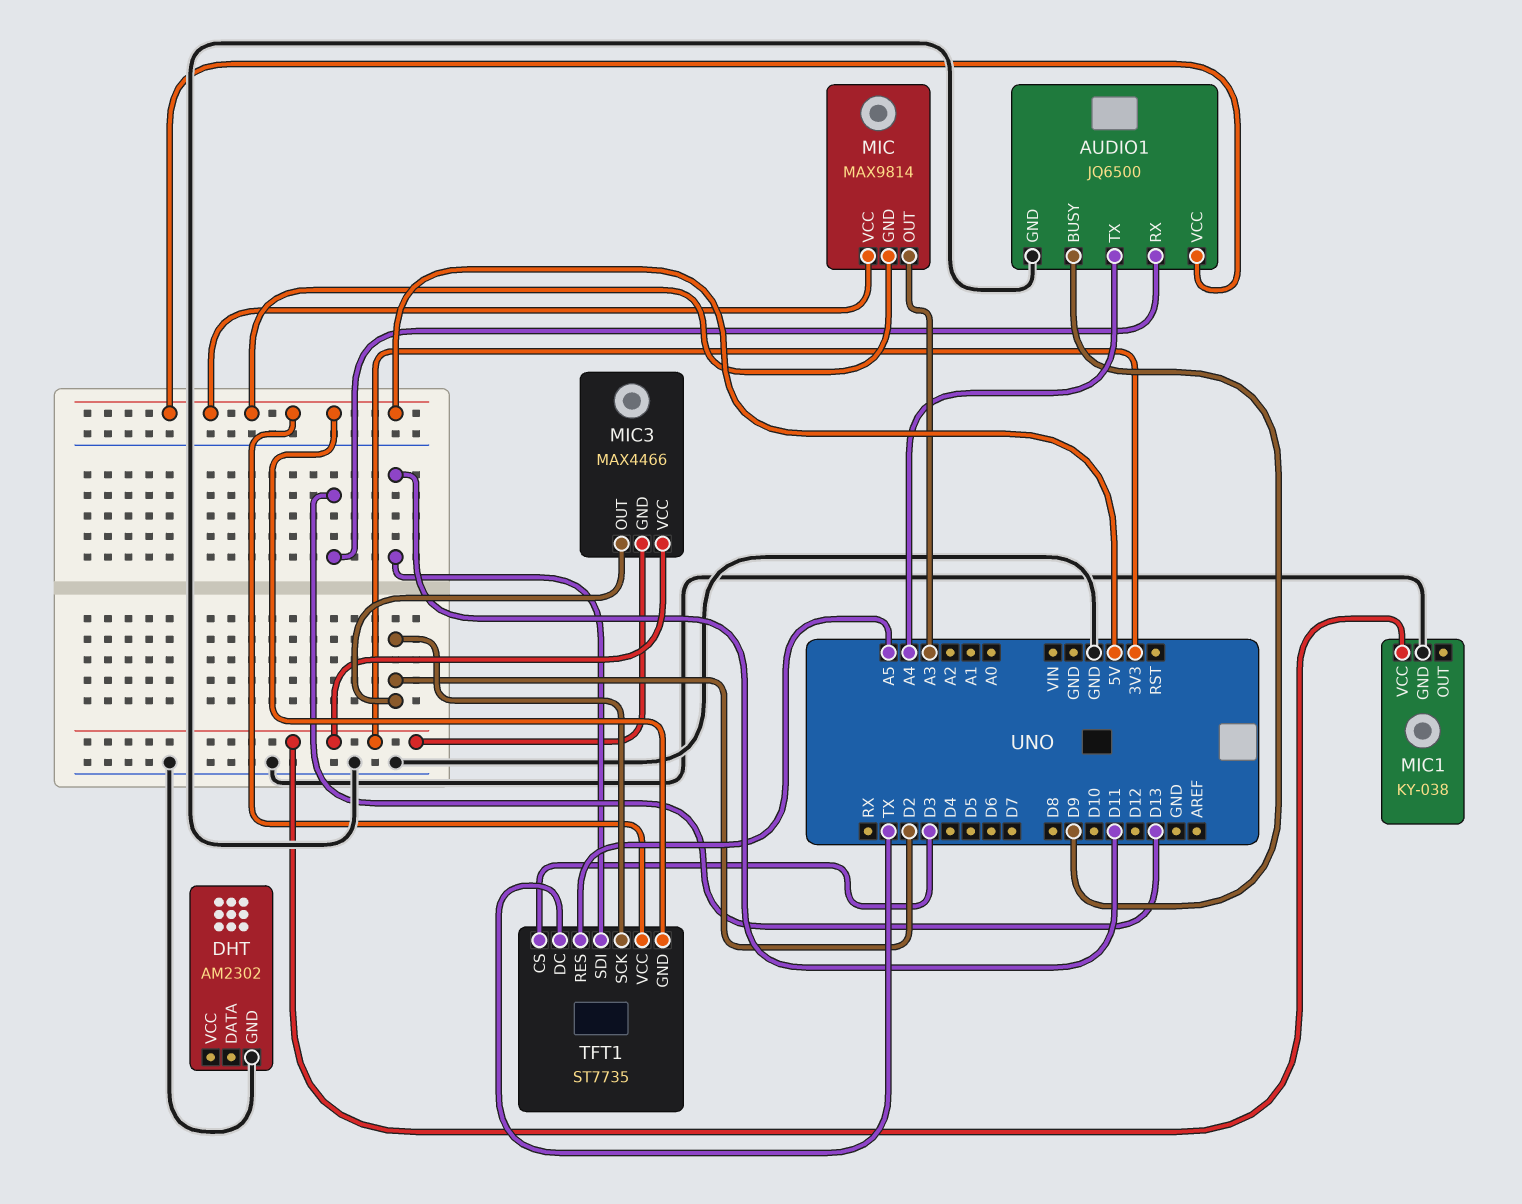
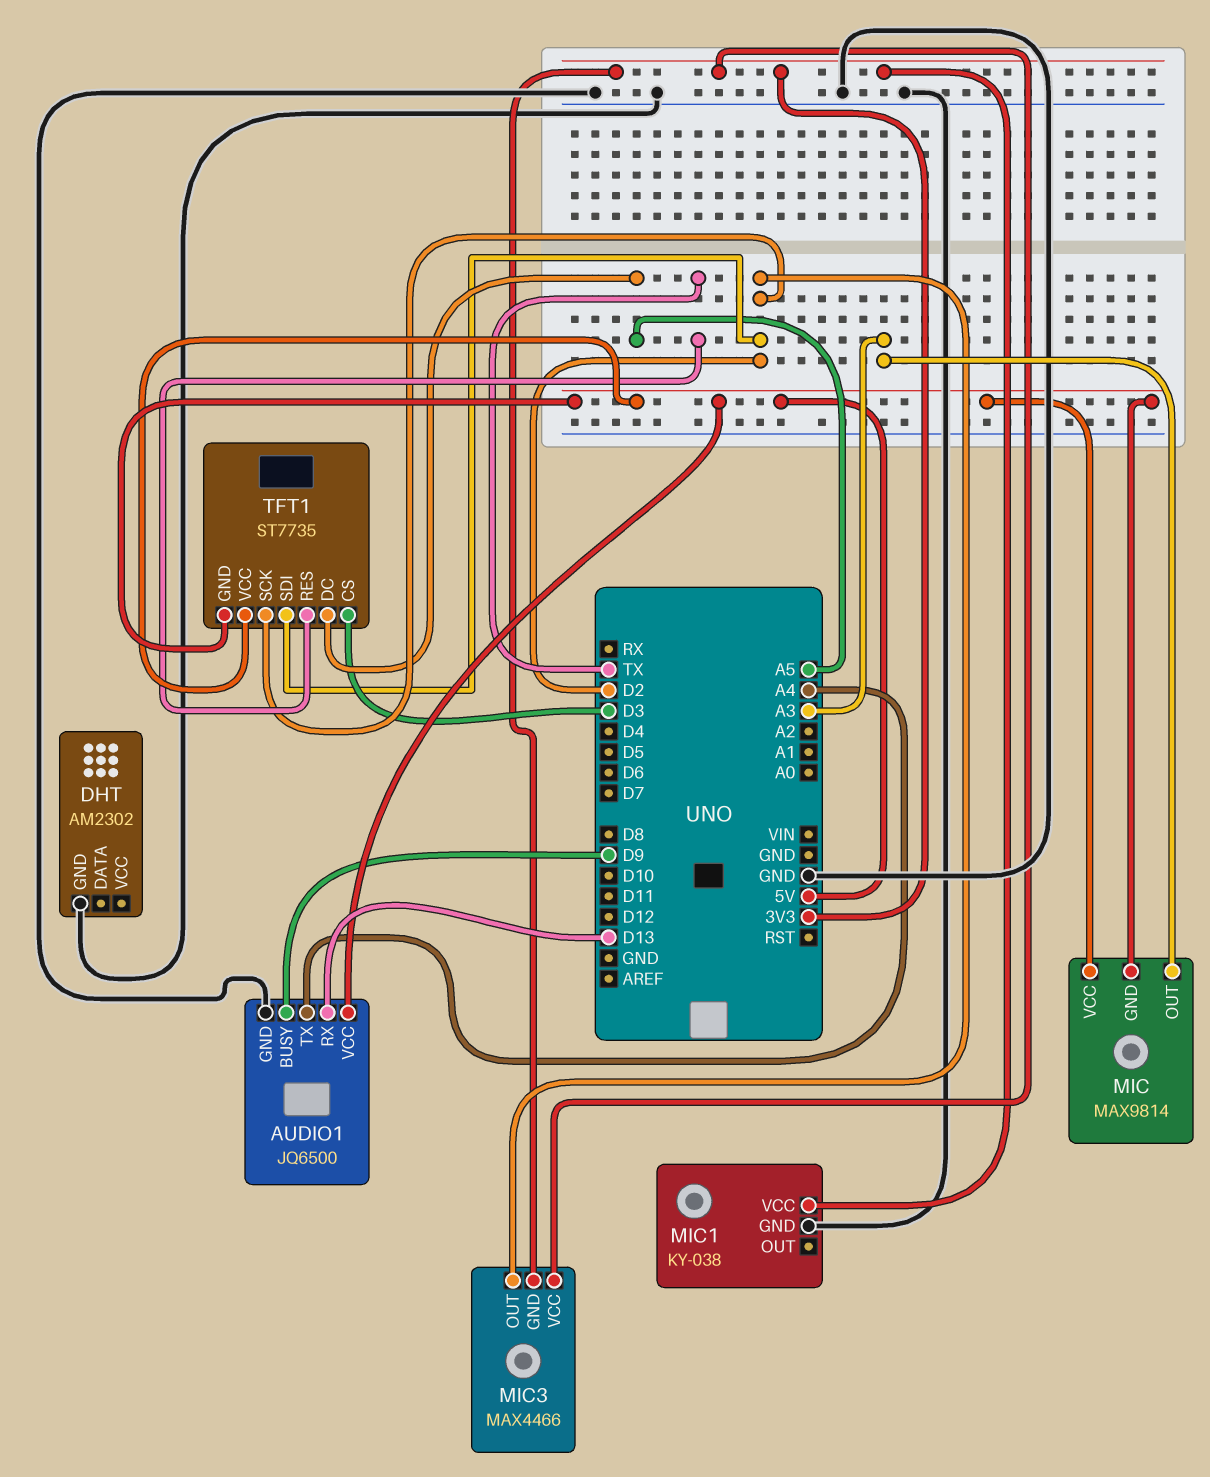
TFT1 pin DC: TX -> A5
TFT1 pin RES: A5 -> TX
TFT1 pin SDI: D11 -> D2

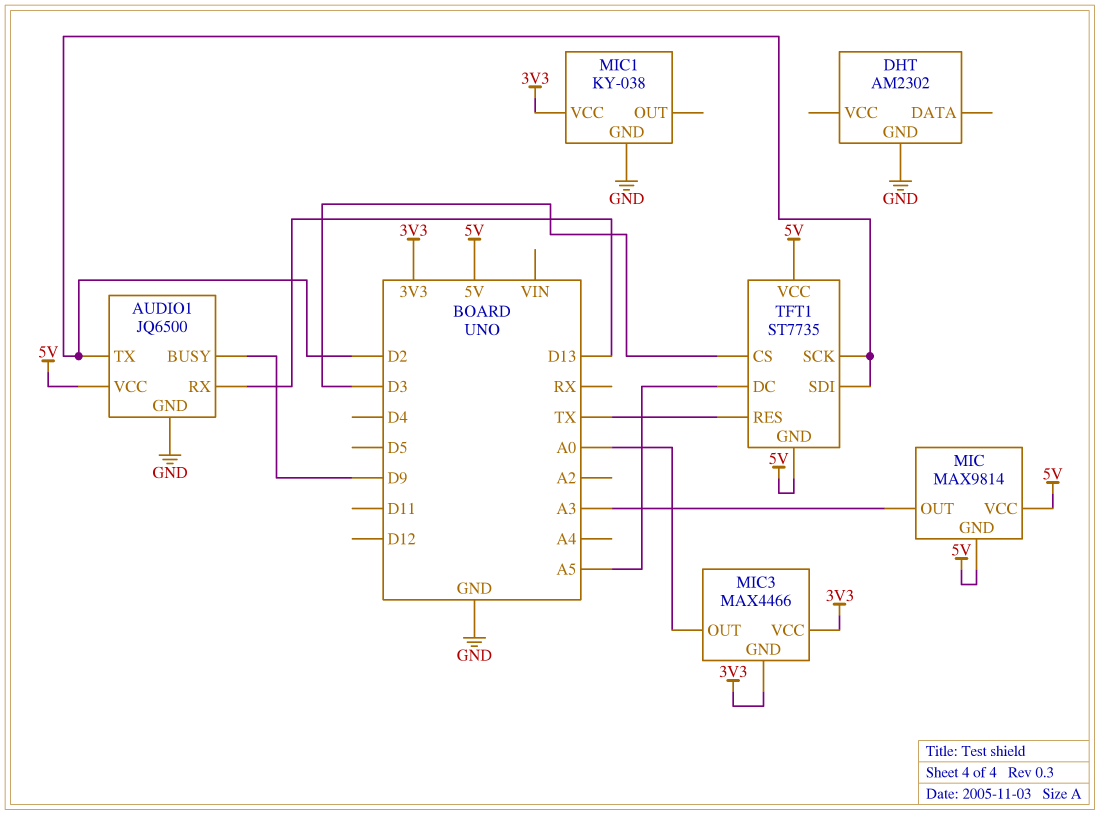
AUDIO1 pin TX: A4 -> D2
MIC3 pin OUT: D2 -> A0

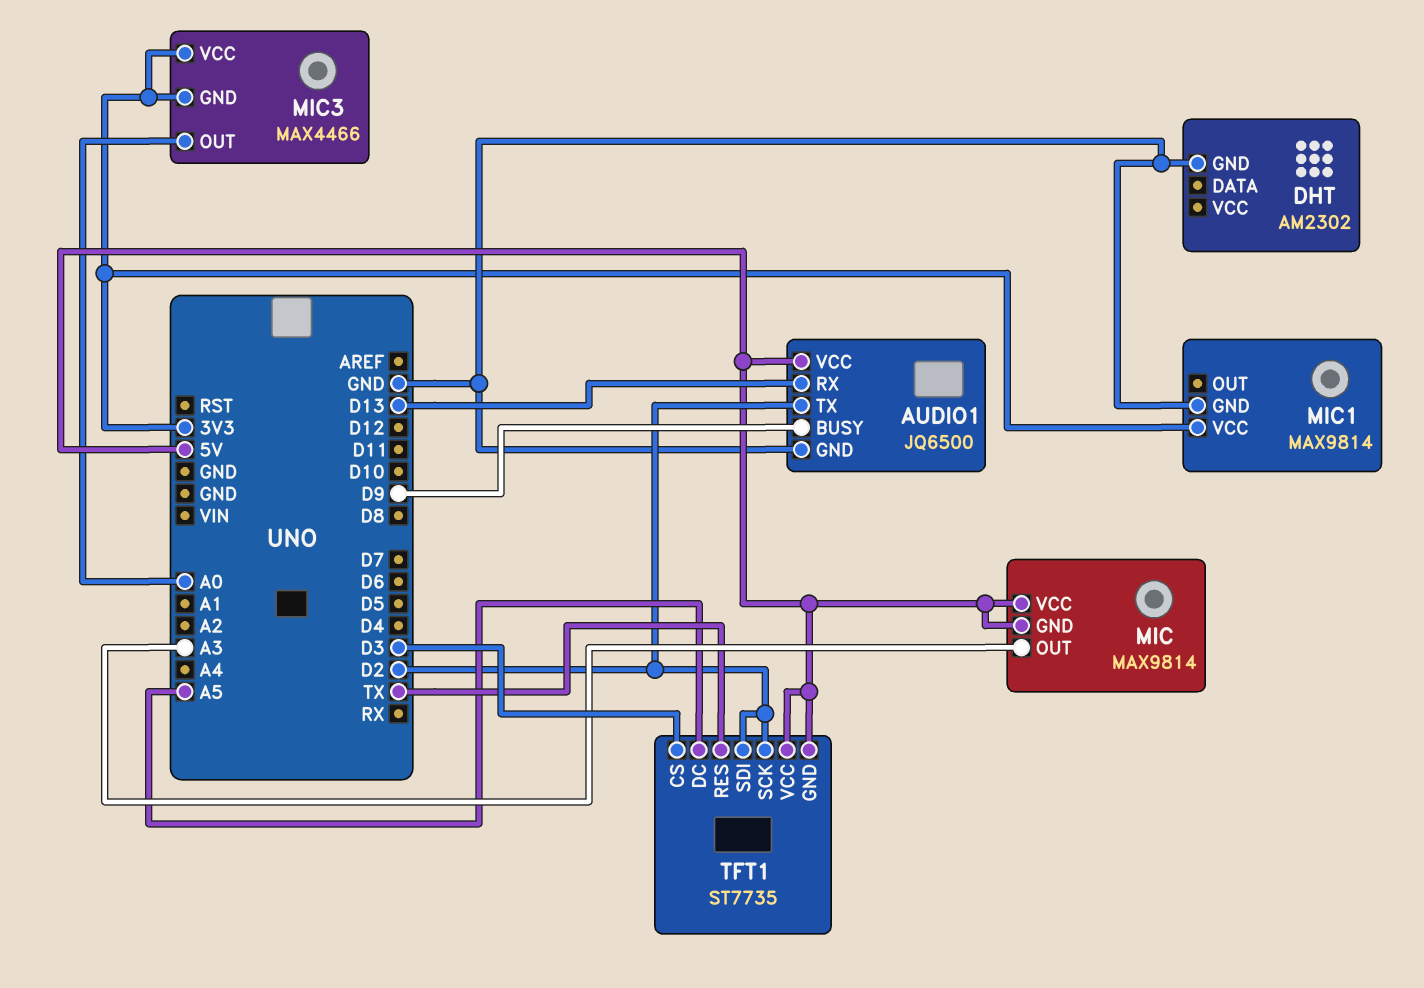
MIC1: KY-038 -> MAX9814

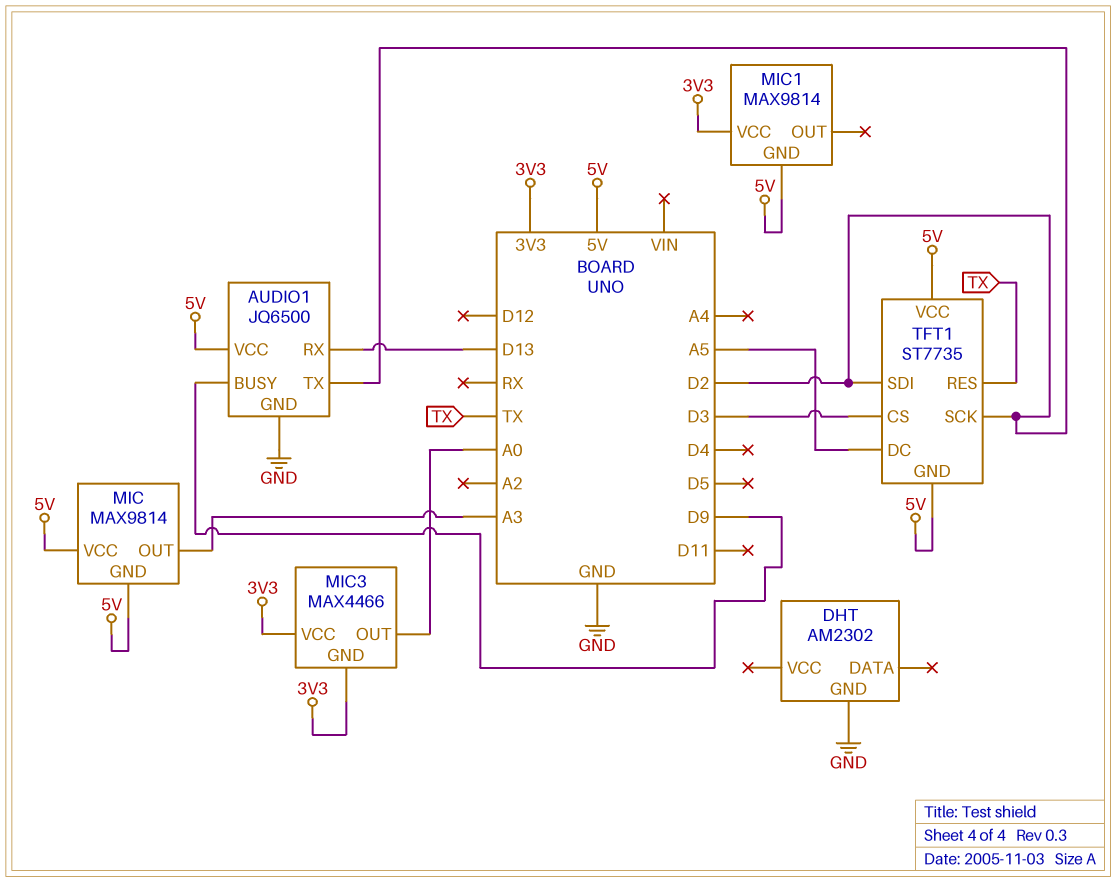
MIC1 pin GND: GND -> 5V

